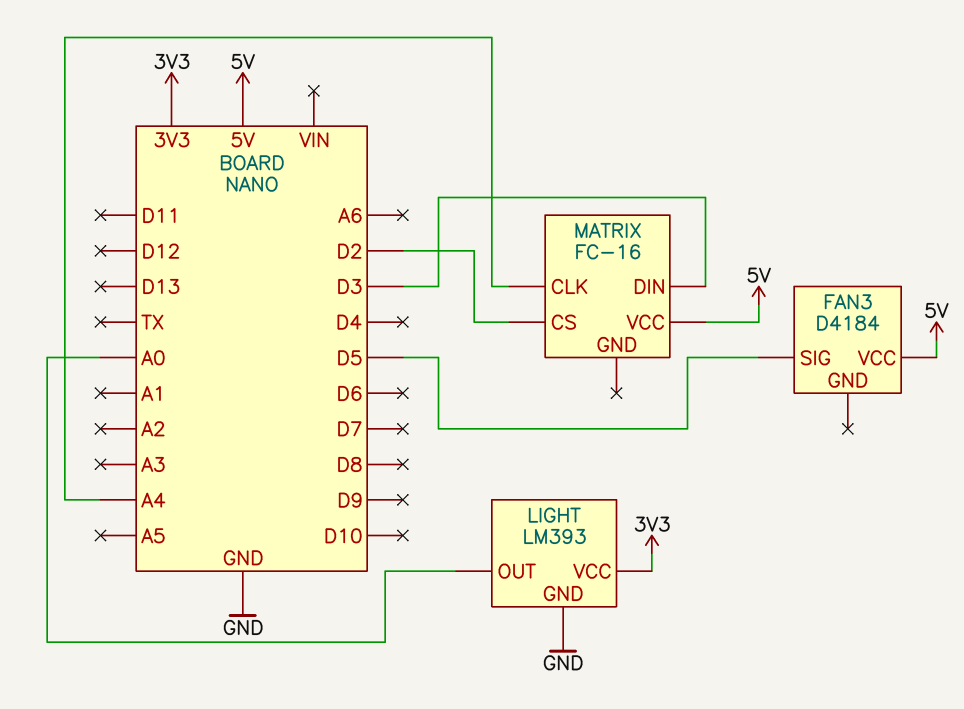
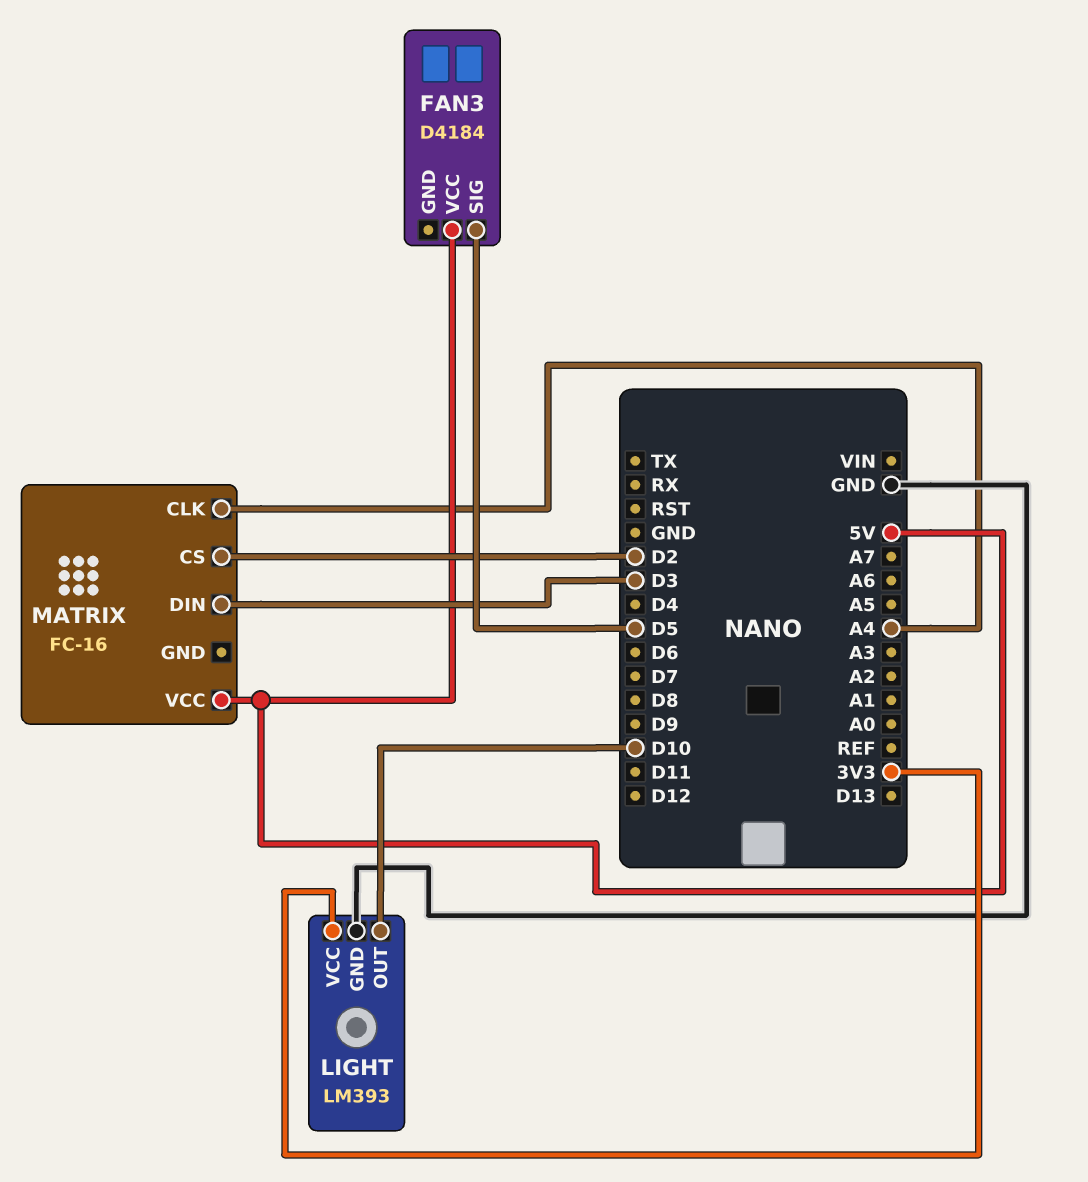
LIGHT pin OUT: A0 -> D10

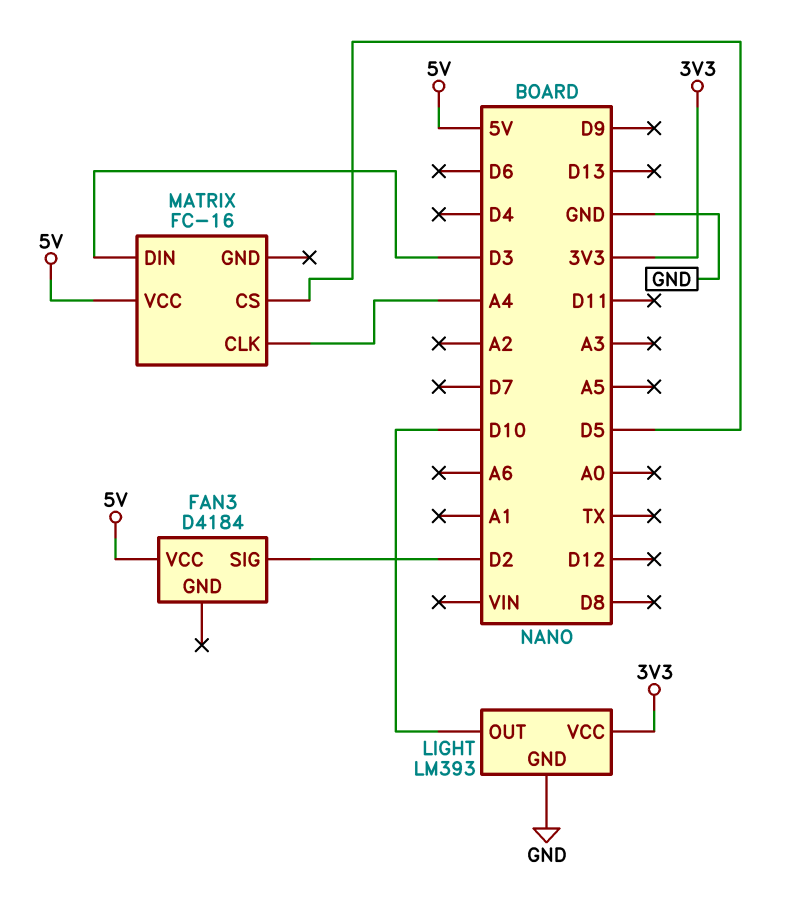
FAN3 pin SIG: D5 -> D2
MATRIX pin CS: D2 -> D5

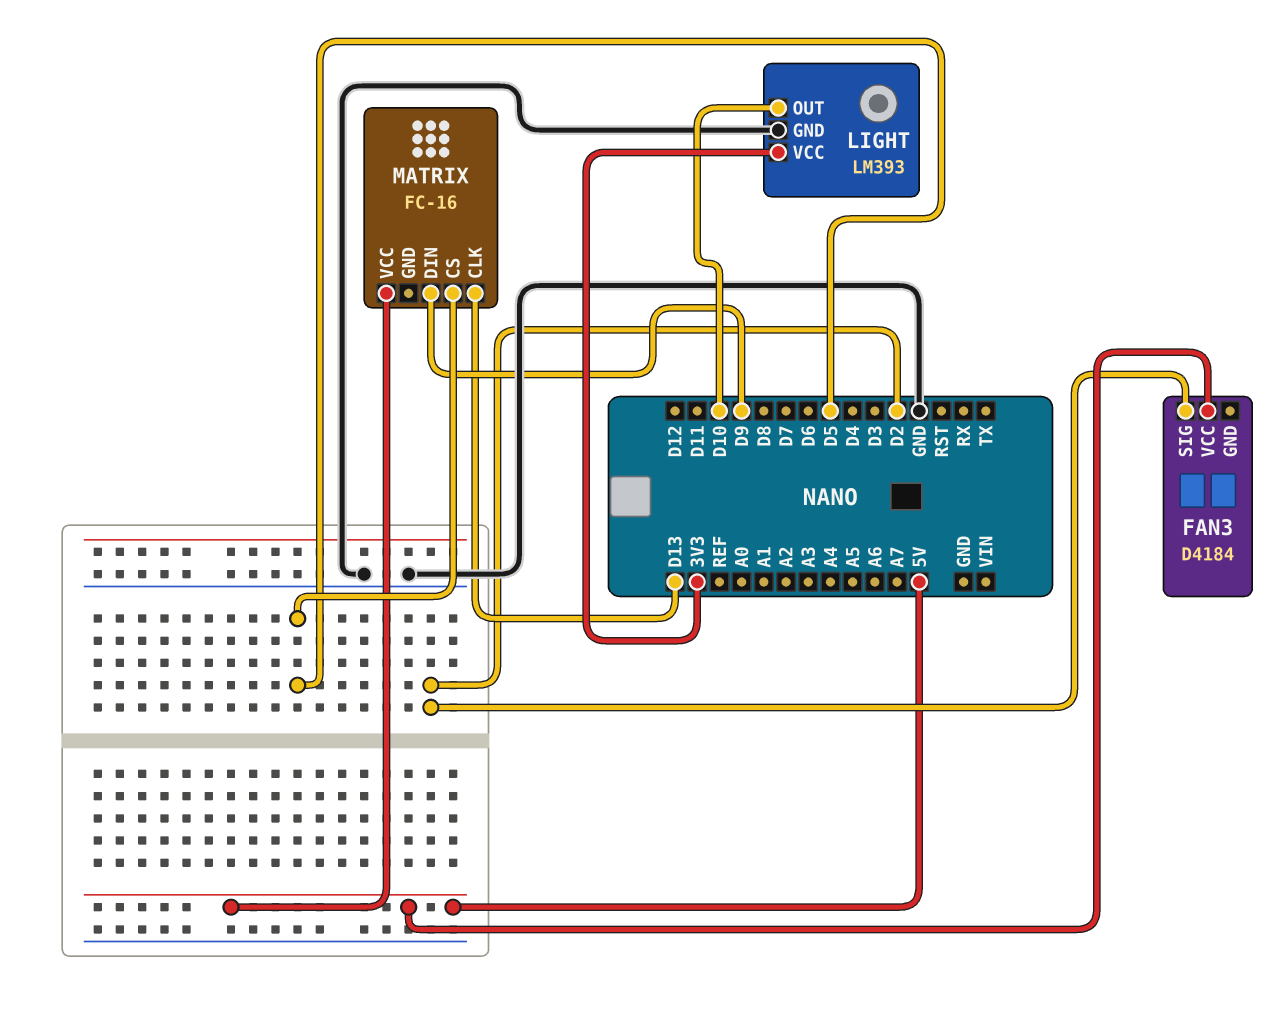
MATRIX pin CLK: A4 -> D13
MATRIX pin DIN: D3 -> D9

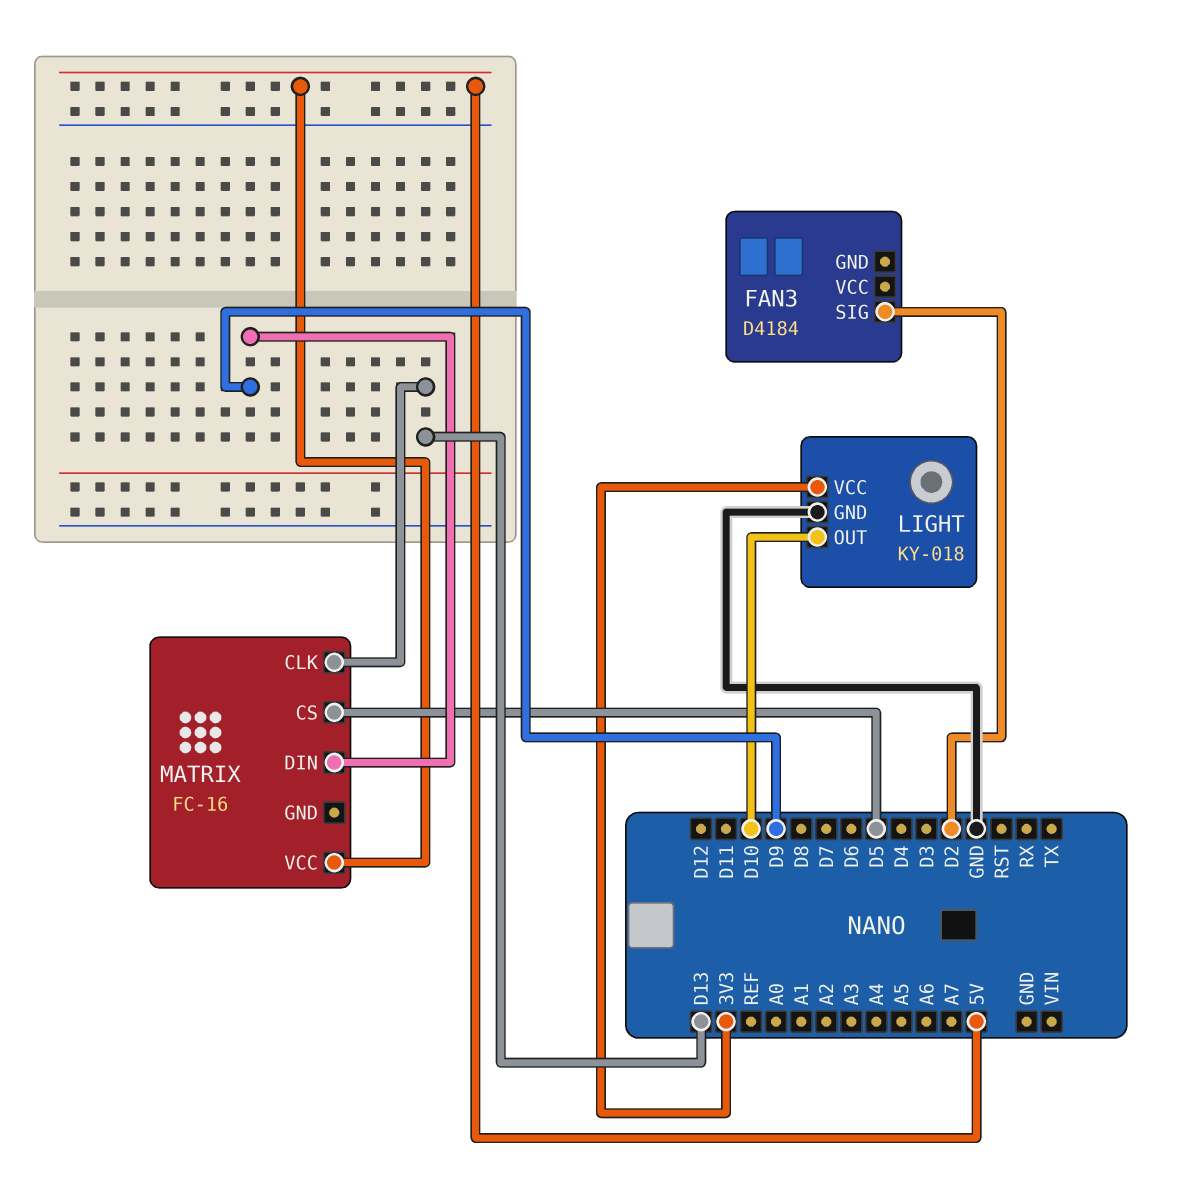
FAN3 pin VCC: 5V -> none
LIGHT: LM393 -> KY-018

